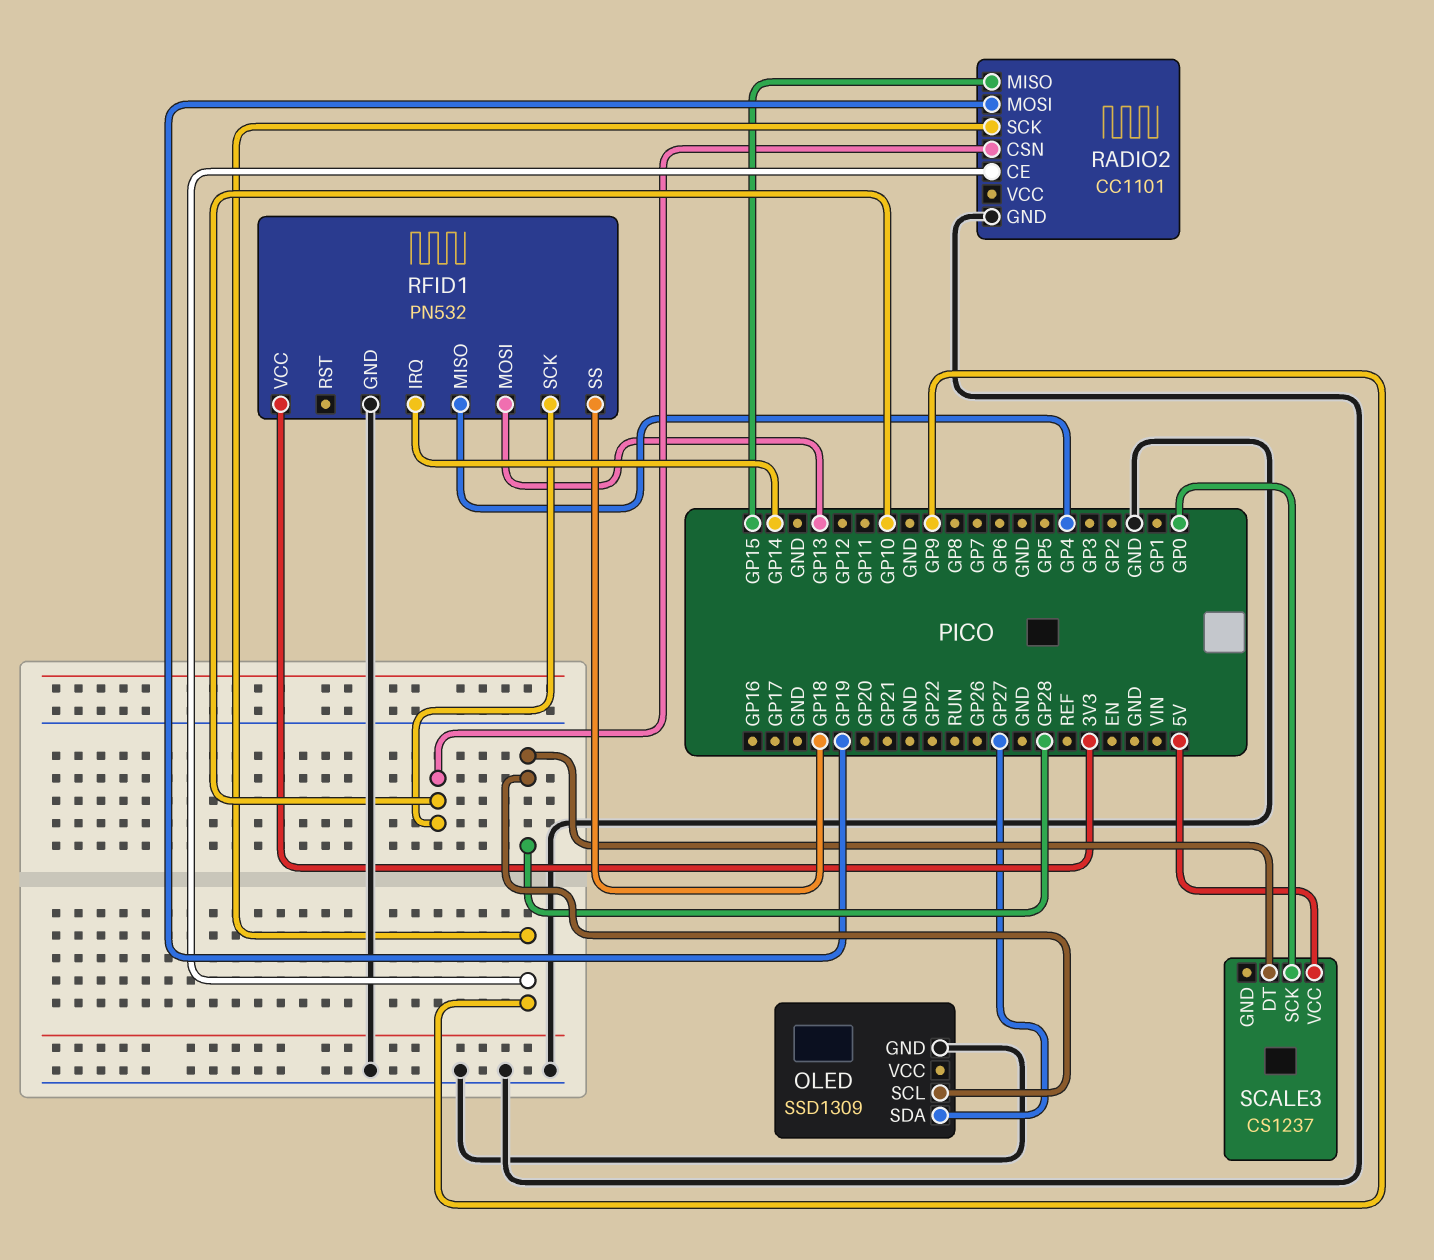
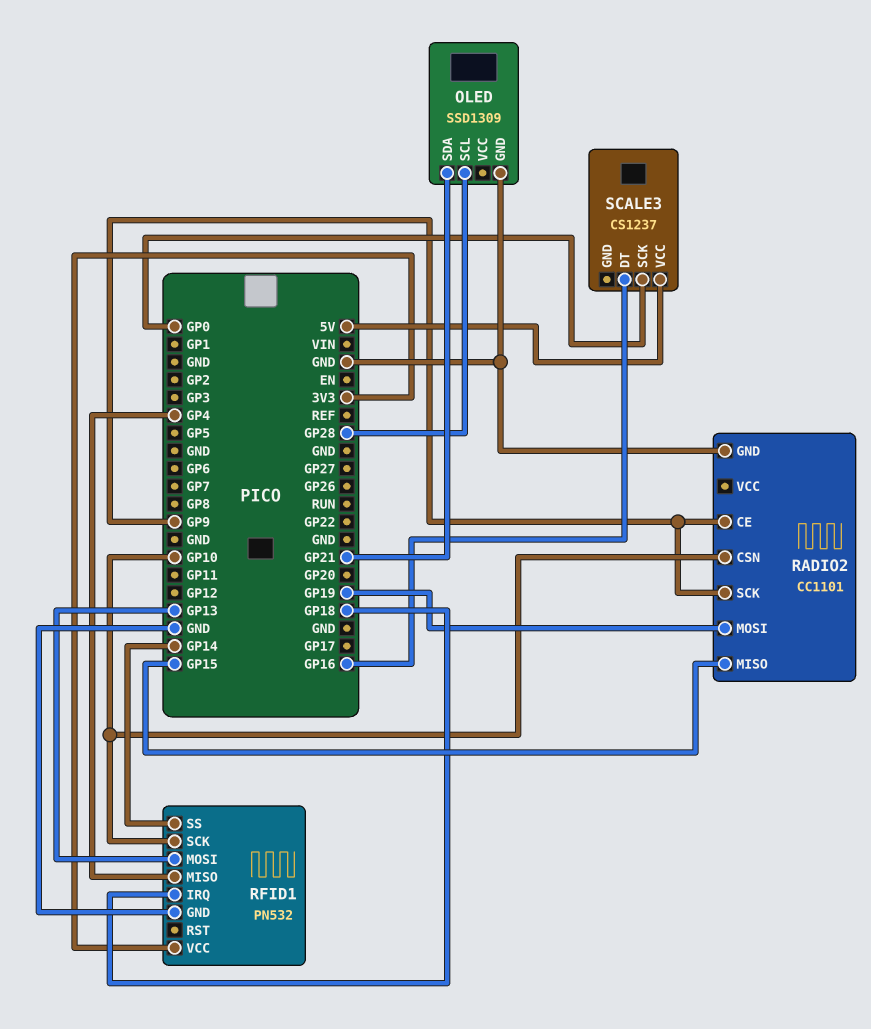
OLED pin SDA: GP27 -> GP21
RFID1 pin IRQ: GP14 -> GP18
RFID1 pin SS: GP18 -> GP14
SCALE3 pin DT: GP28 -> GP16

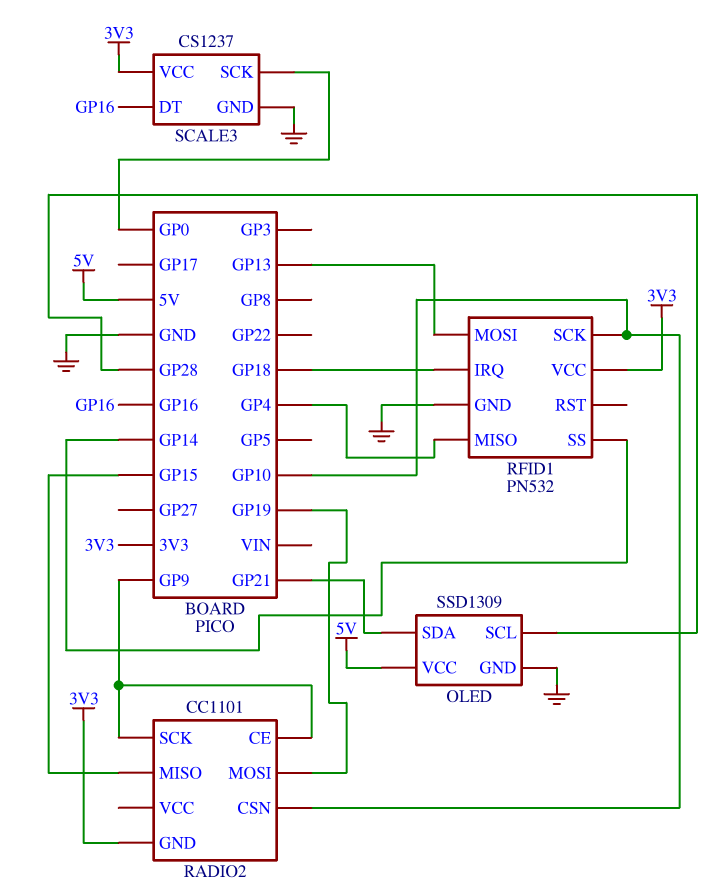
OLED pin VCC: none -> 5V
RADIO2 pin GND: GND -> 3V3
SCALE3 pin GND: none -> GND
SCALE3 pin VCC: 5V -> 3V3

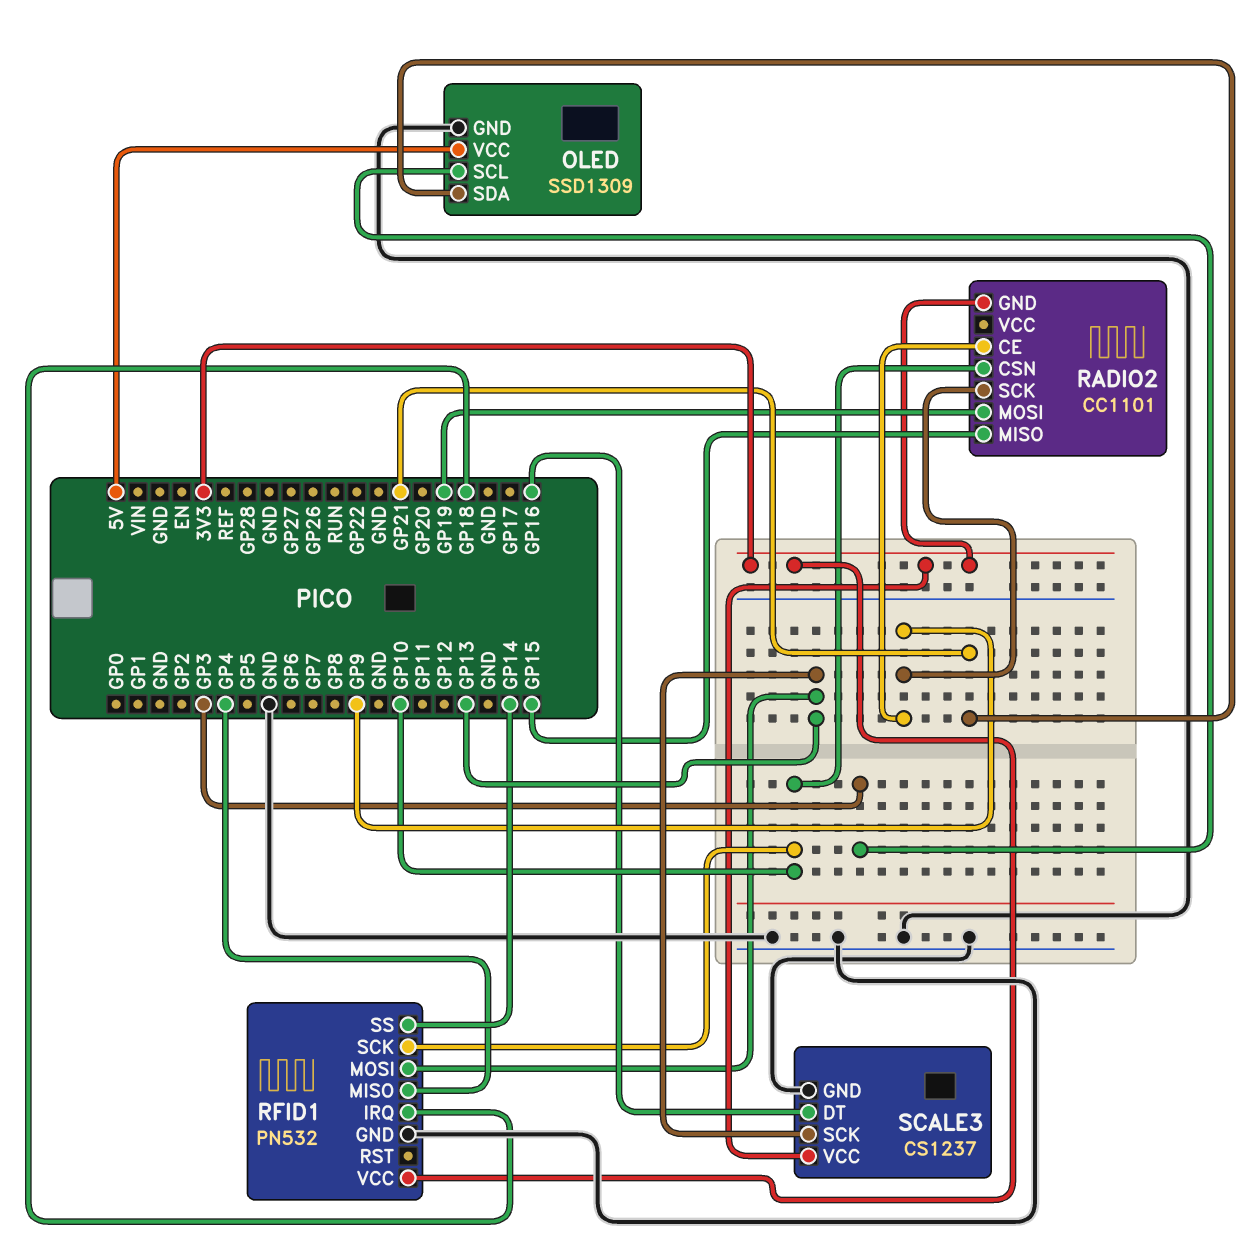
OLED pin SCL: GP28 -> GP3
SCALE3 pin SCK: GP0 -> GP13

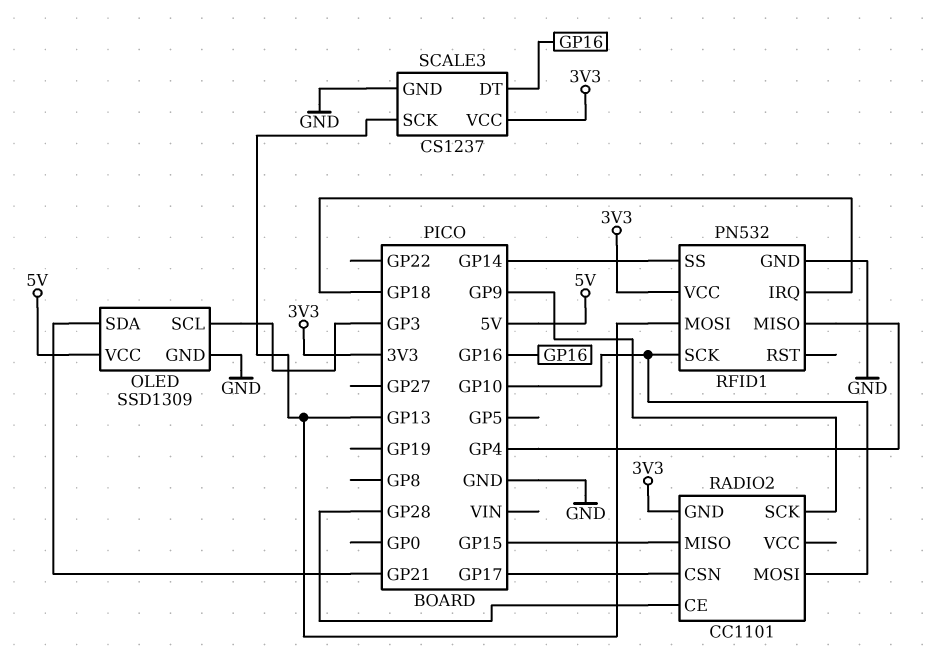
RADIO2 pin CE: GP9 -> GP28
RADIO2 pin CSN: GP10 -> GP17
RADIO2 pin MOSI: GP19 -> GP10

